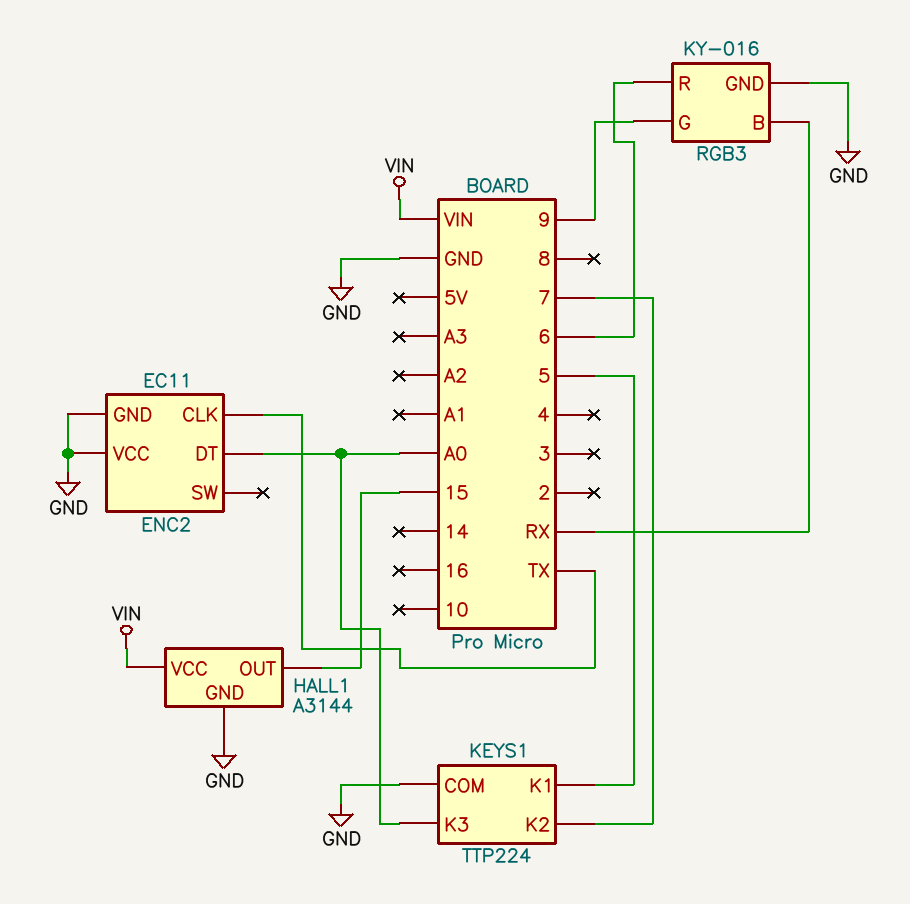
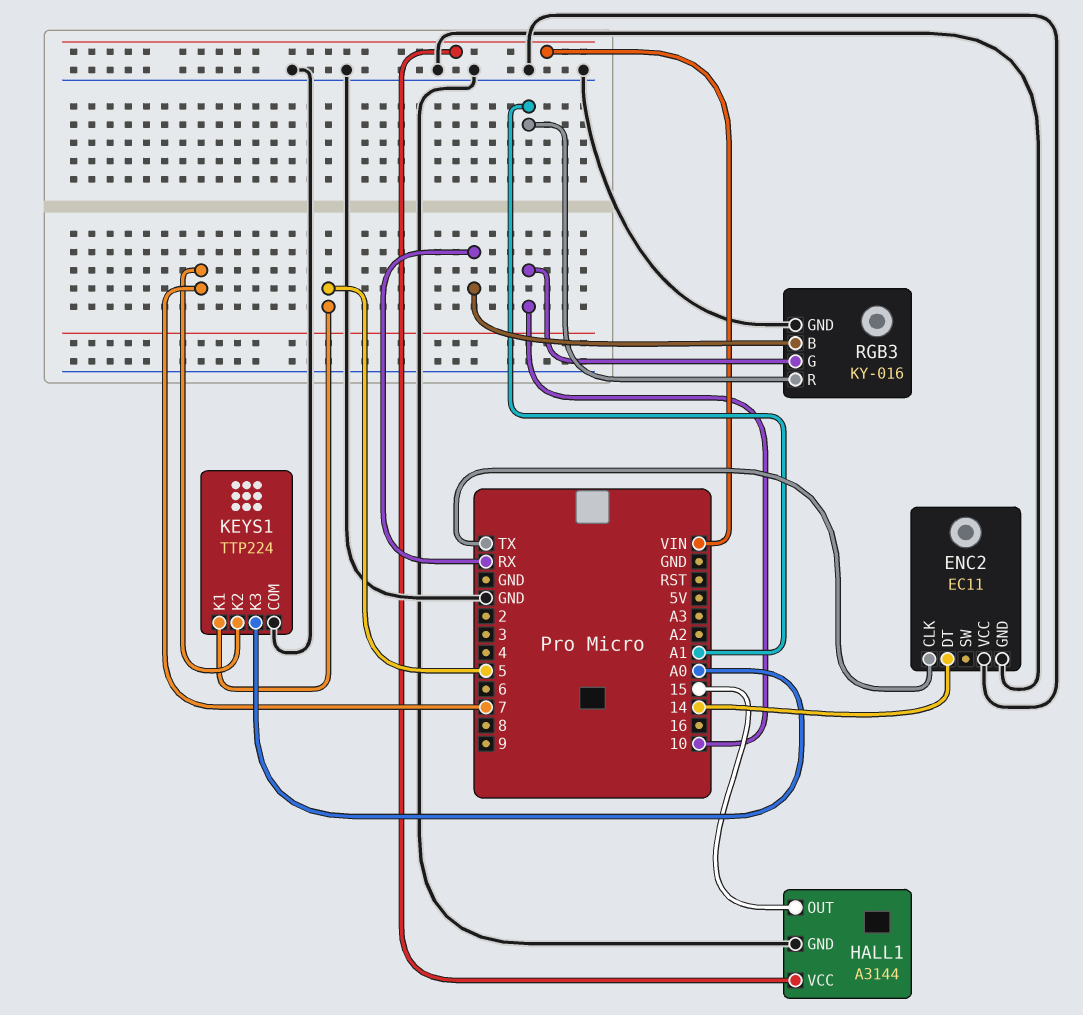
ENC2 pin DT: A0 -> 14
RGB3 pin G: 9 -> 10
RGB3 pin R: 6 -> A1

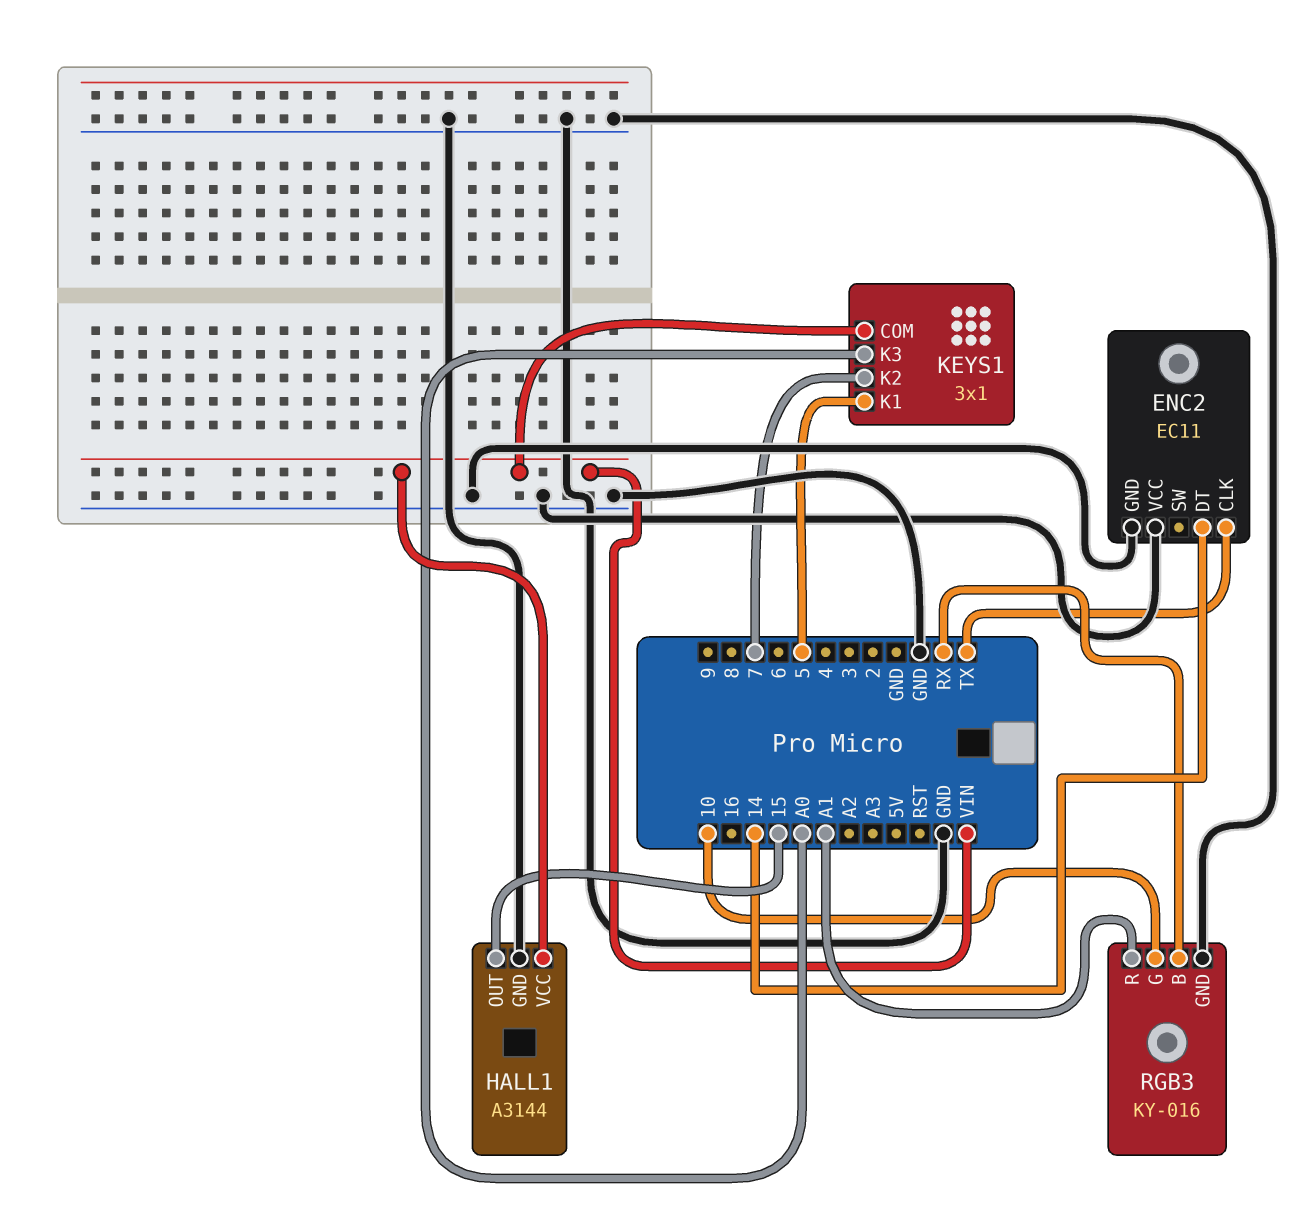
KEYS1: TTP224 -> 3x1
KEYS1 pin COM: GND -> VIN

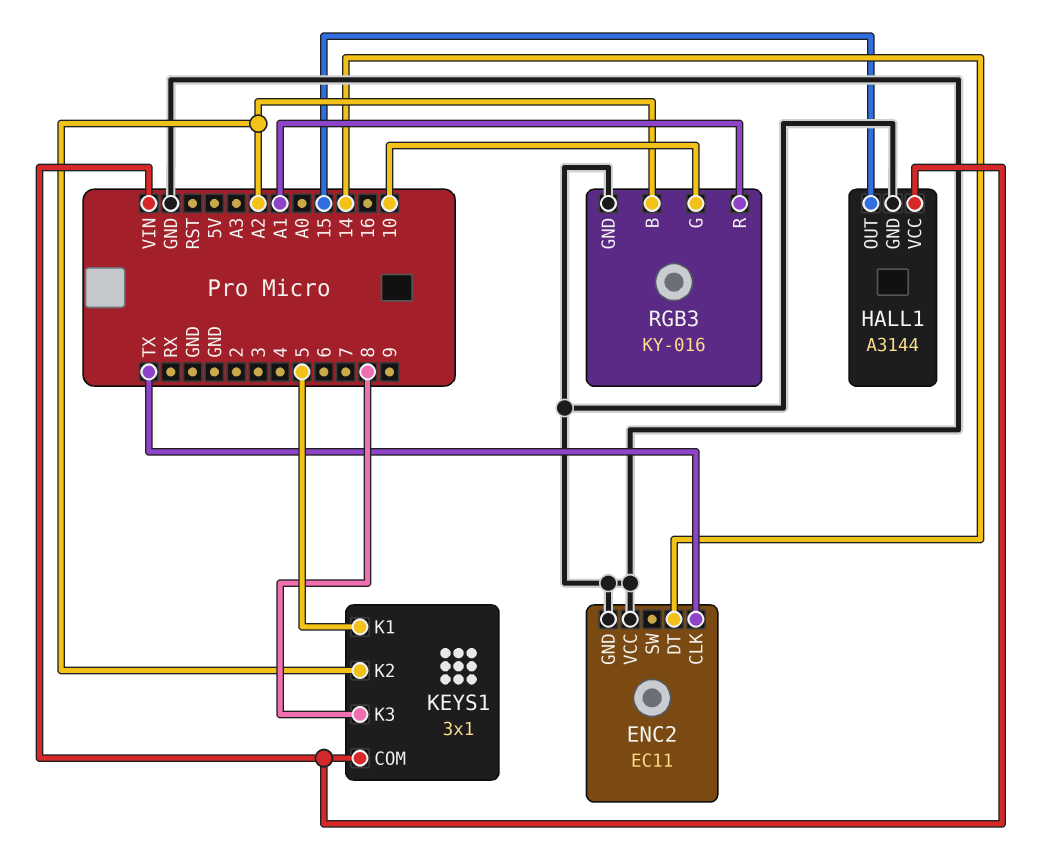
KEYS1 pin K2: 7 -> A2
KEYS1 pin K3: A0 -> 8
RGB3 pin B: RX -> A2

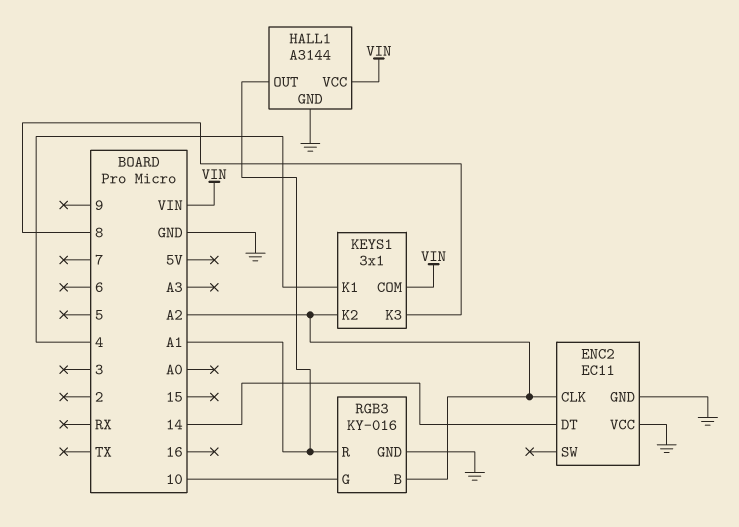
ENC2 pin CLK: TX -> A2
HALL1 pin OUT: 15 -> A1
KEYS1 pin K1: 5 -> 4

